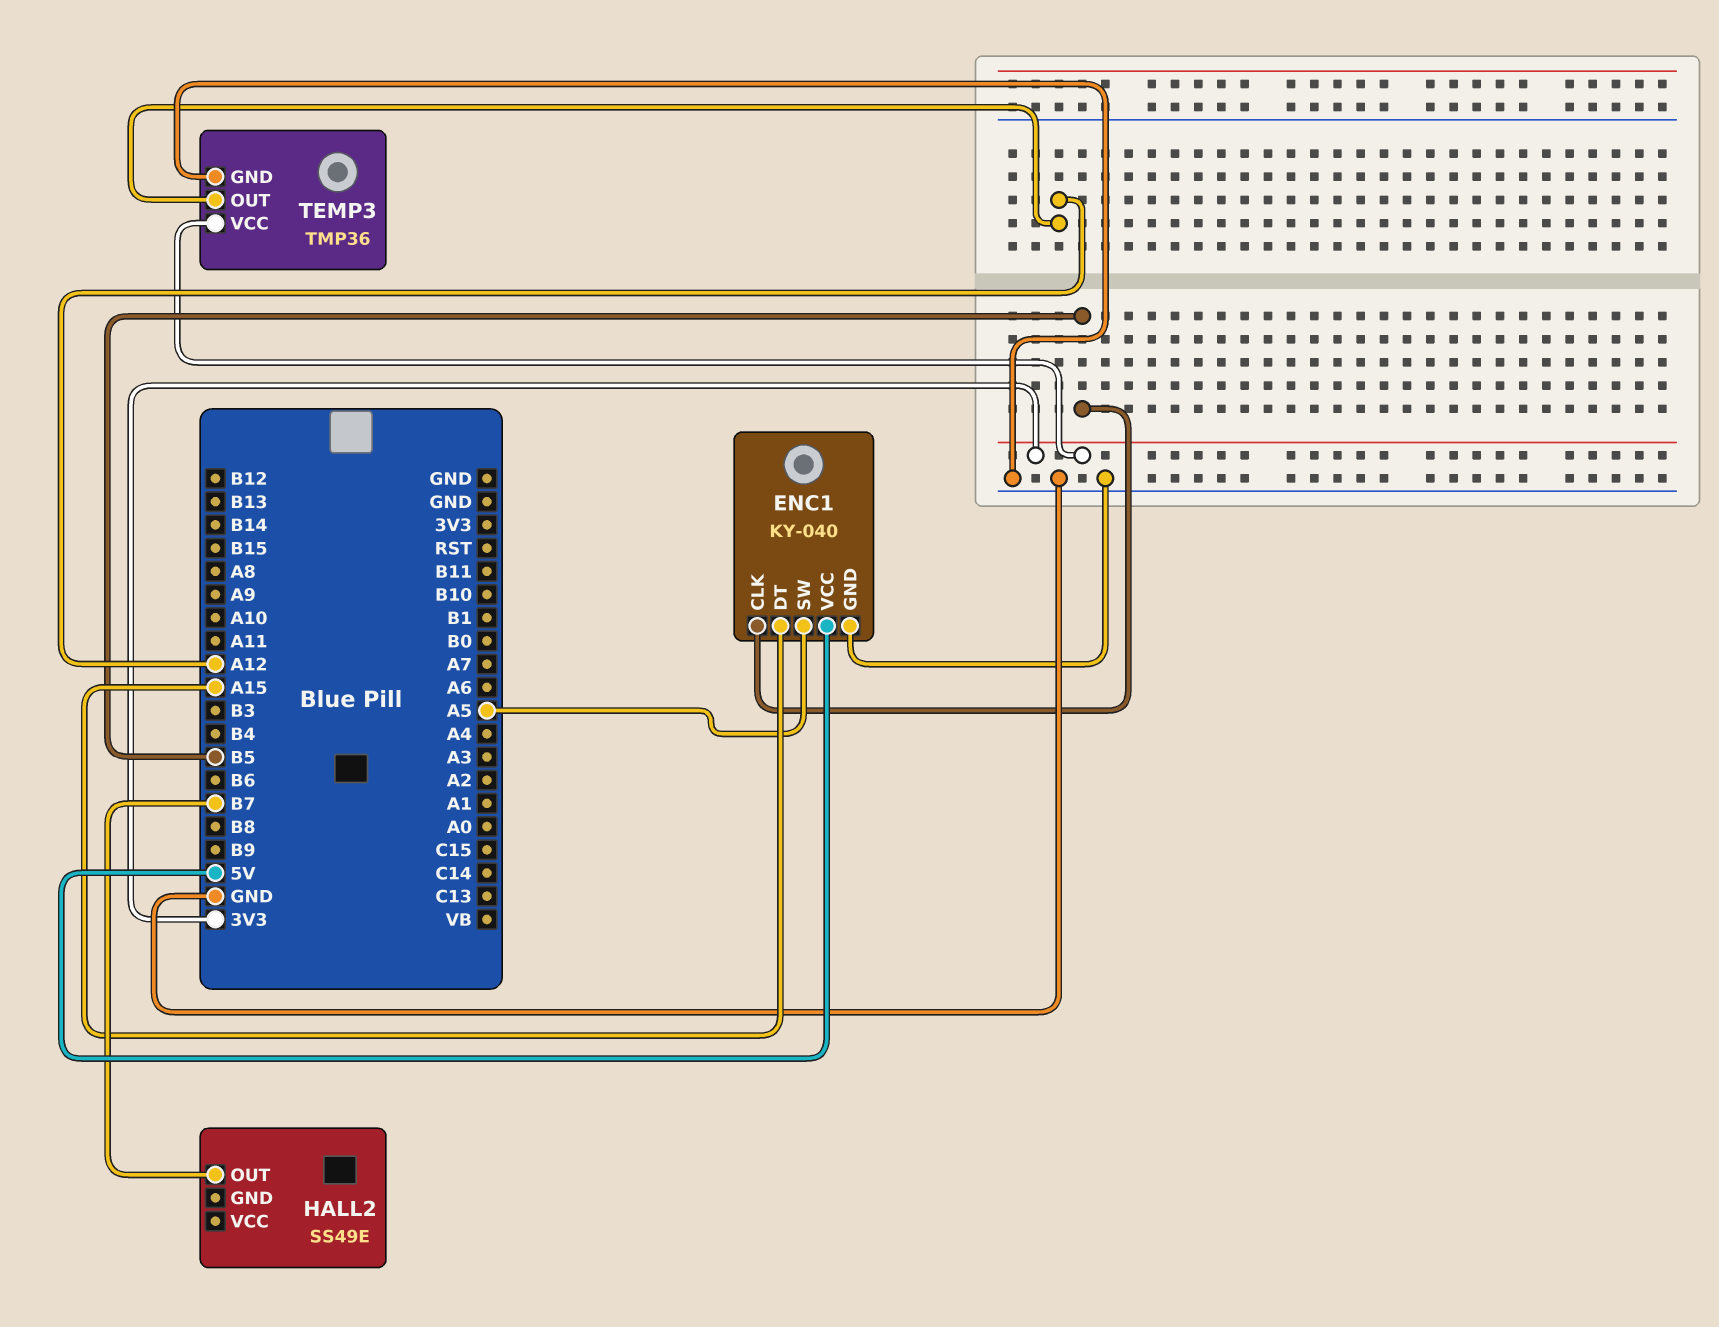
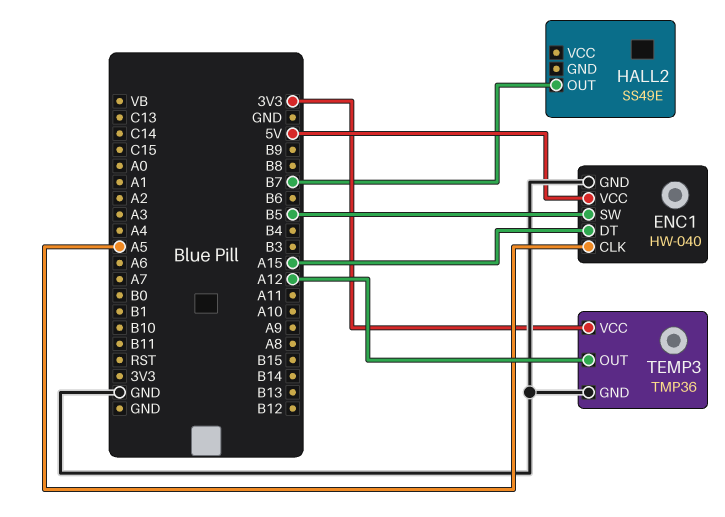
ENC1: KY-040 -> HW-040
ENC1 pin CLK: B5 -> A5
ENC1 pin SW: A5 -> B5

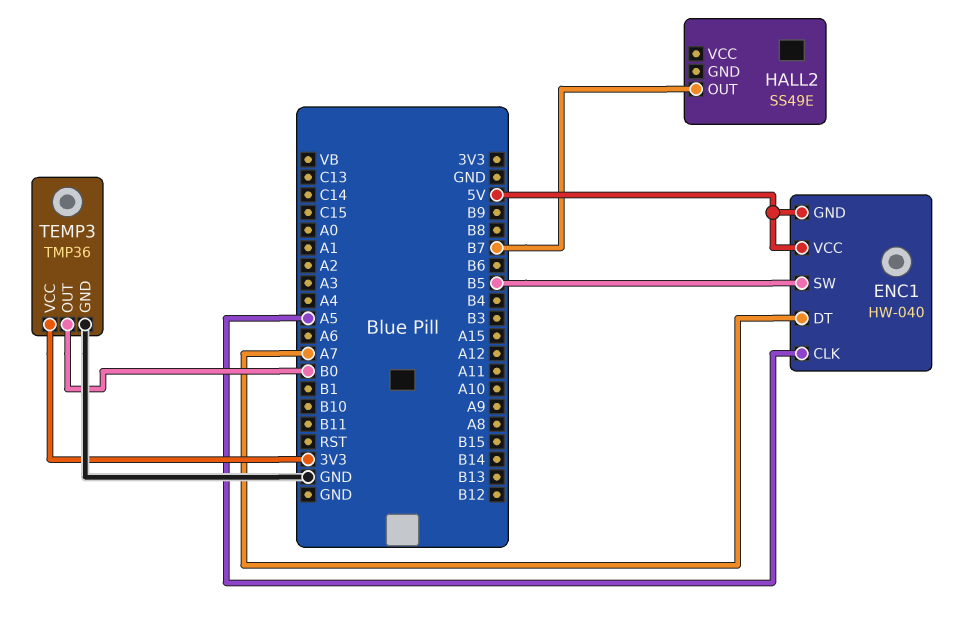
ENC1 pin DT: A15 -> A7
ENC1 pin GND: GND -> 5V
TEMP3 pin OUT: A12 -> B0

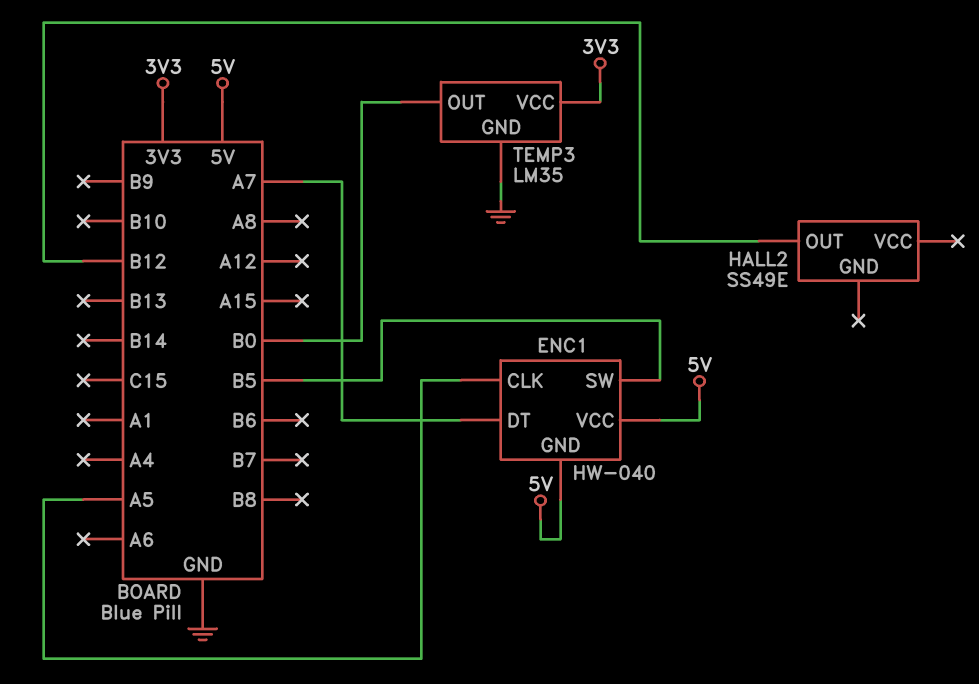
HALL2 pin OUT: B7 -> B12
TEMP3: TMP36 -> LM35

